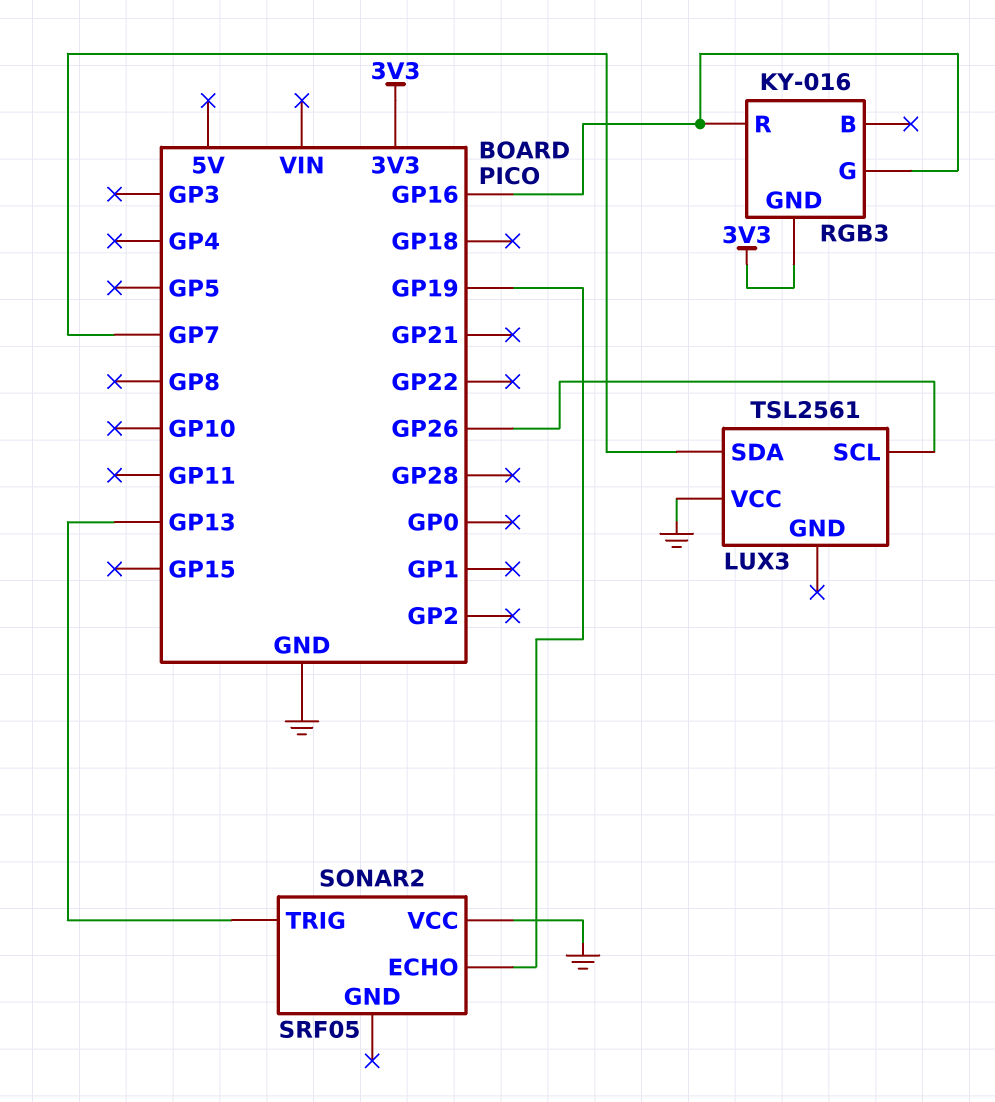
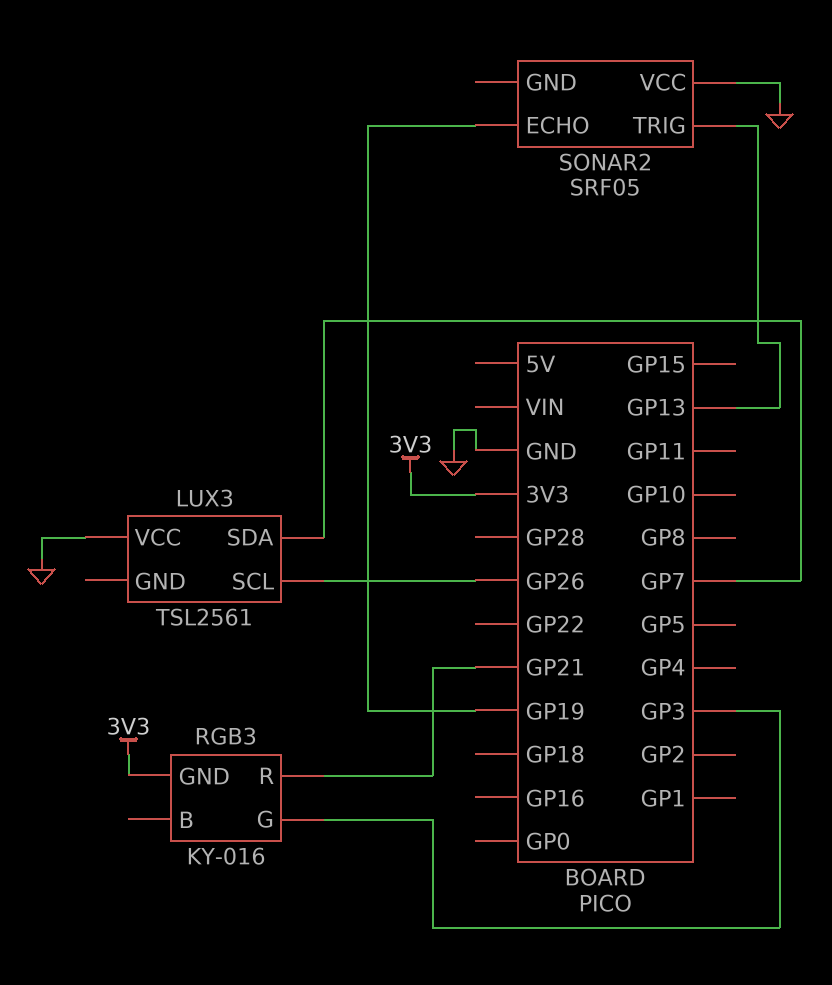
RGB3 pin G: GP16 -> GP3
RGB3 pin R: GP16 -> GP21

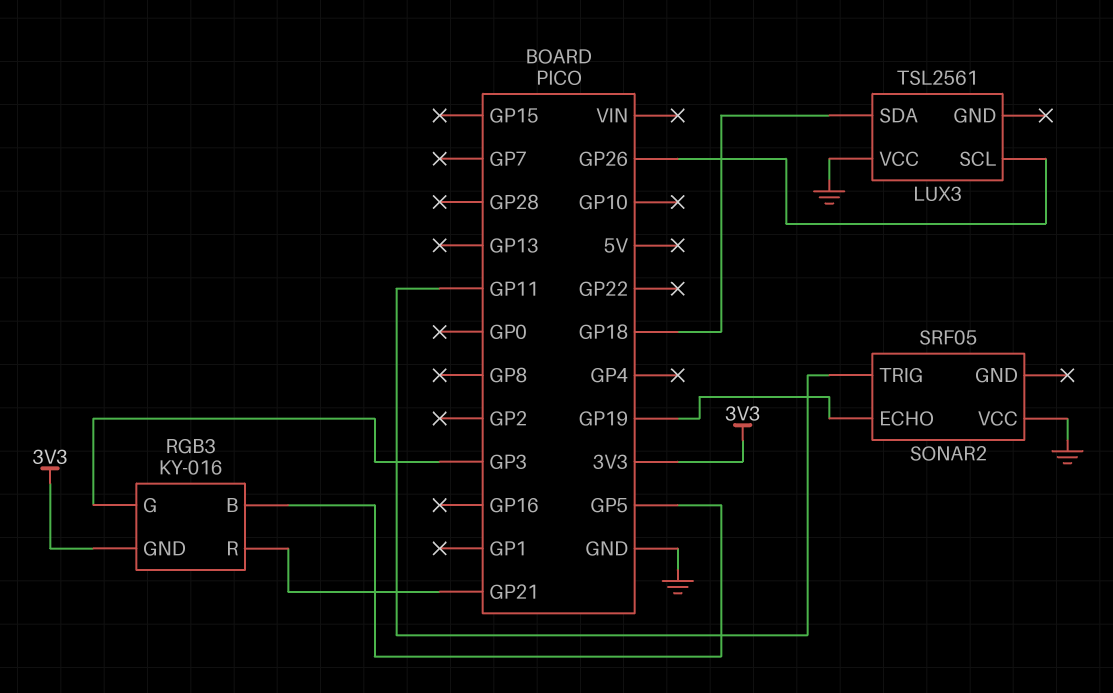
LUX3 pin SDA: GP7 -> GP18
RGB3 pin B: none -> GP5
SONAR2 pin TRIG: GP13 -> GP11

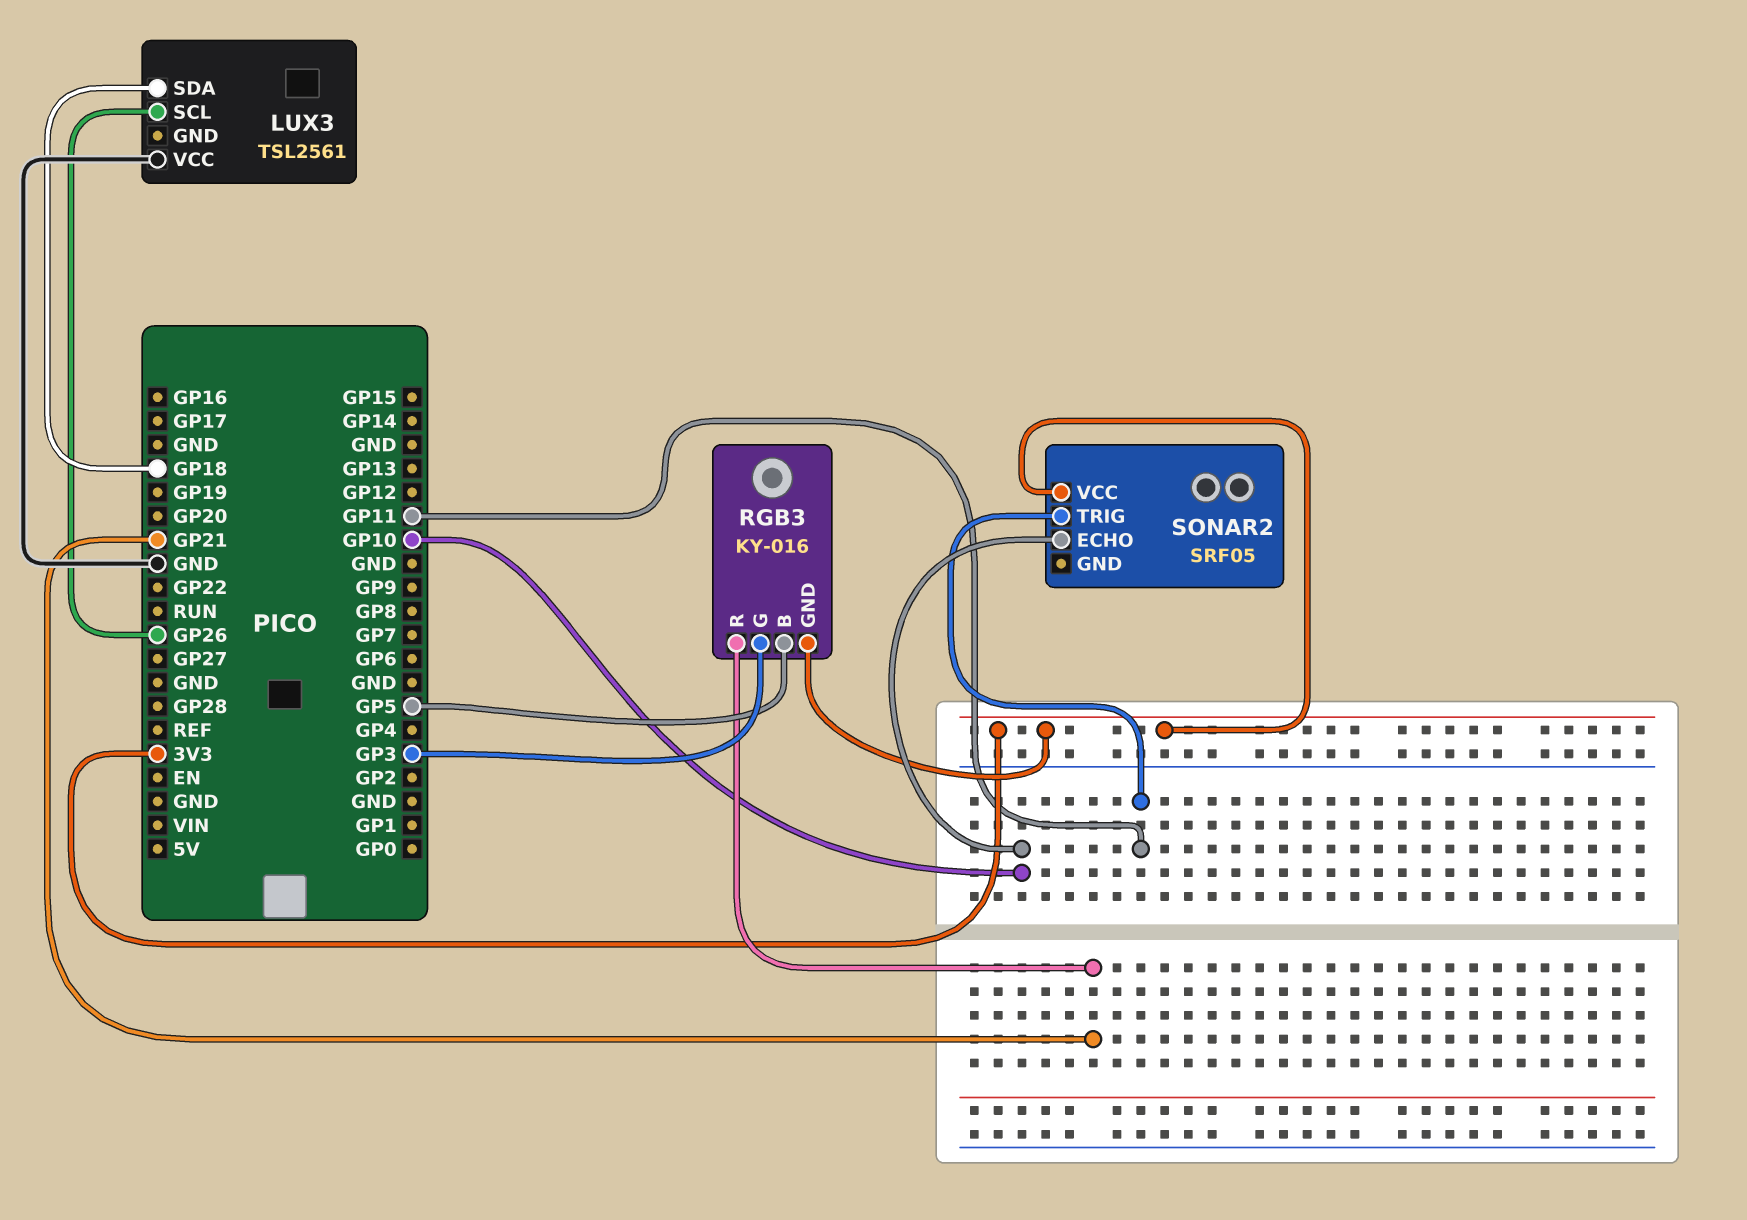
SONAR2 pin ECHO: GP19 -> GP10
SONAR2 pin VCC: GND -> 3V3

